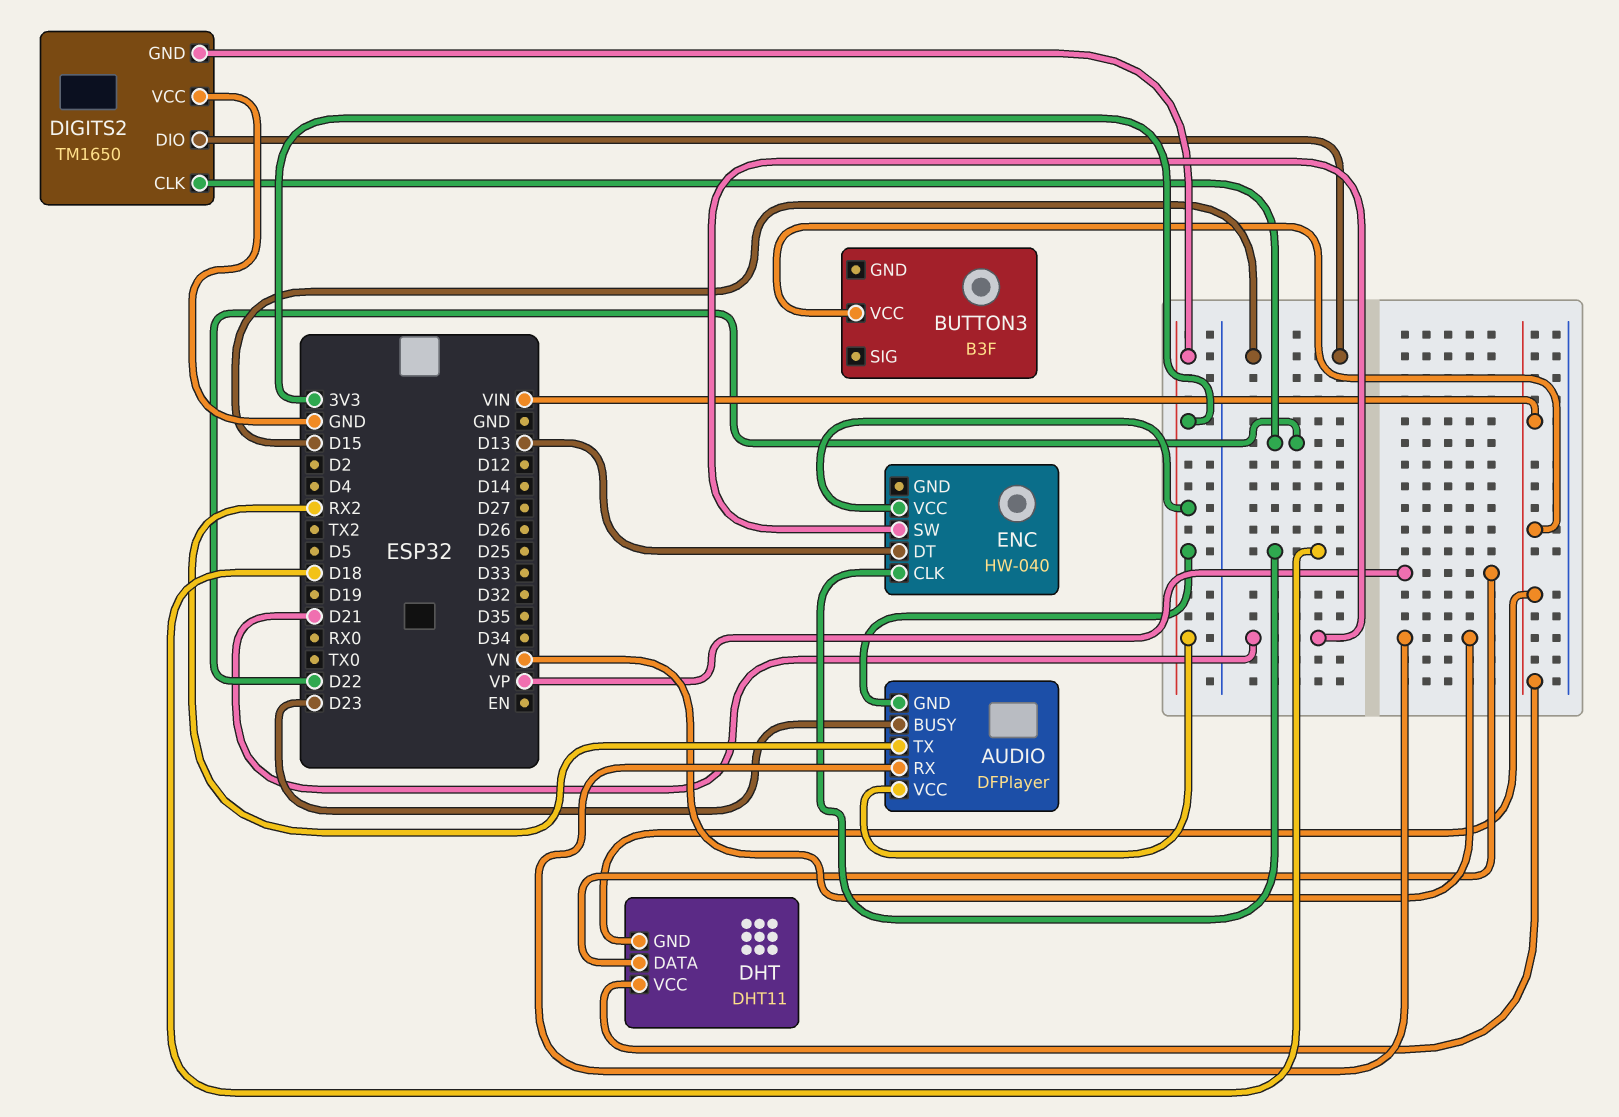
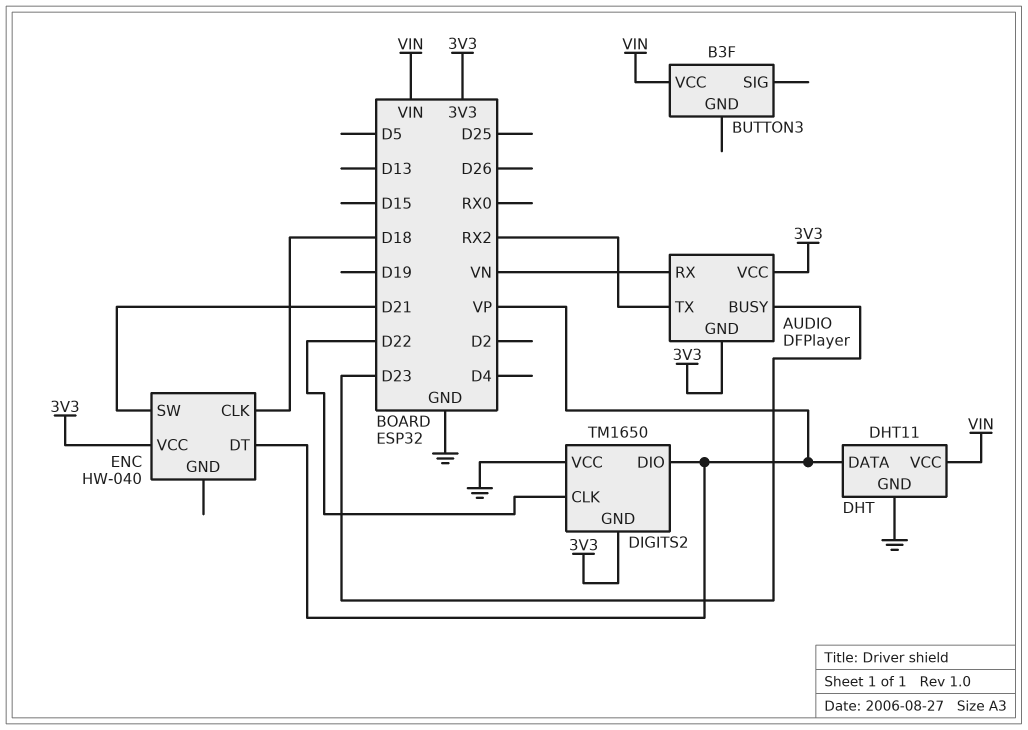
DHT pin GND: VIN -> GND
DIGITS2 pin DIO: D15 -> VP
ENC pin DT: D13 -> VP

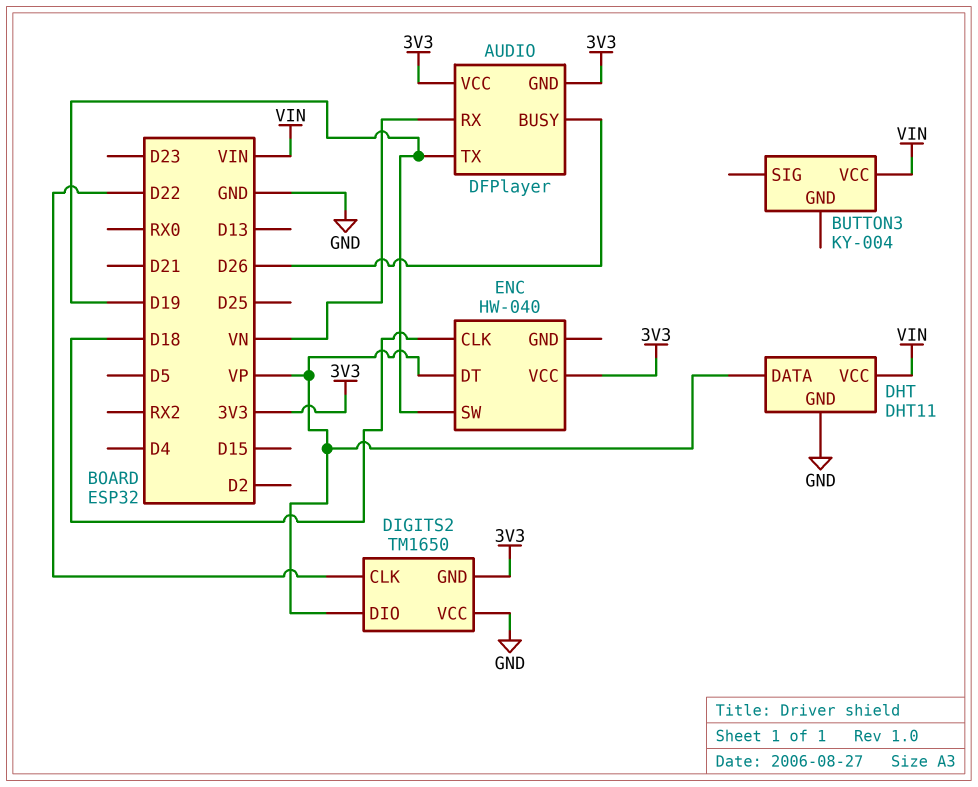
AUDIO pin BUSY: D23 -> D26
AUDIO pin TX: RX2 -> D19
BUTTON3: B3F -> KY-004
ENC pin SW: D21 -> D19

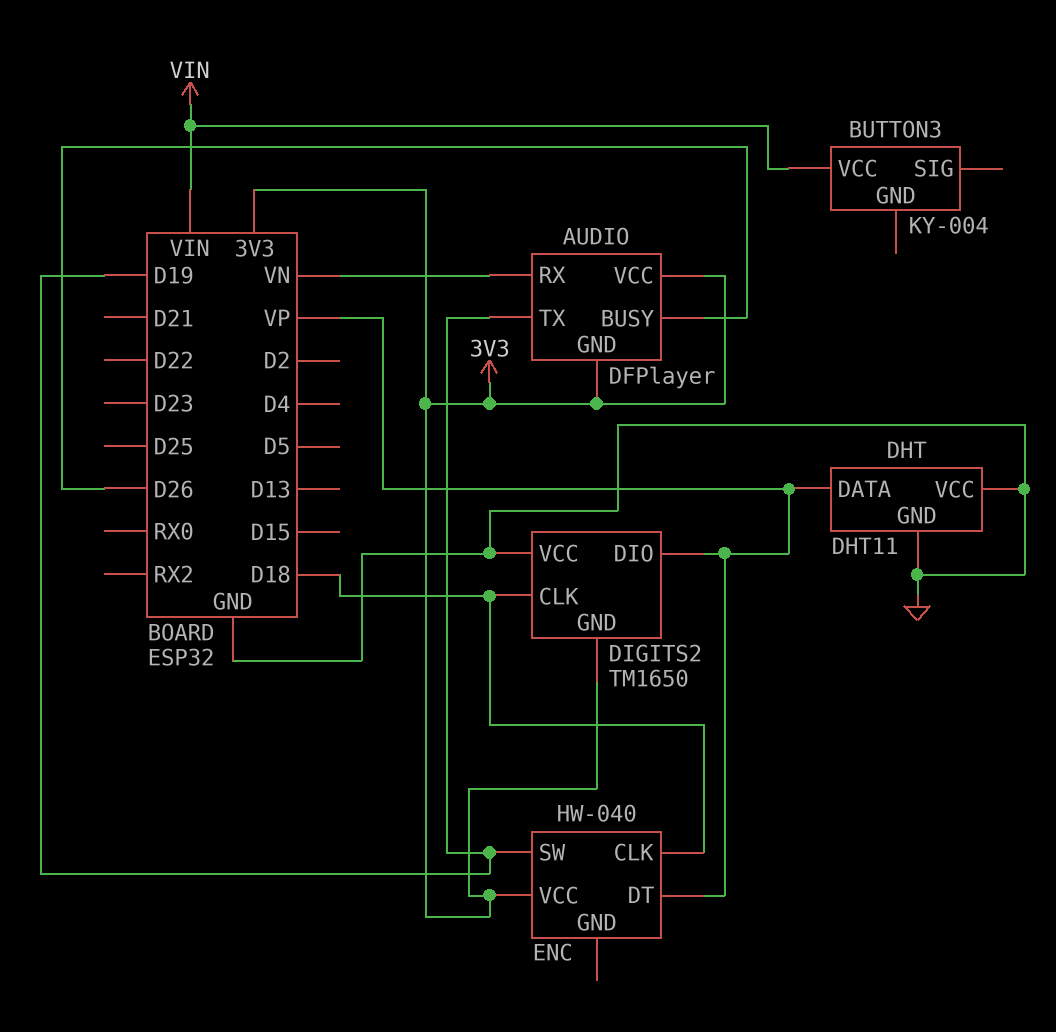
DHT pin VCC: VIN -> GND
DIGITS2 pin CLK: D22 -> D18

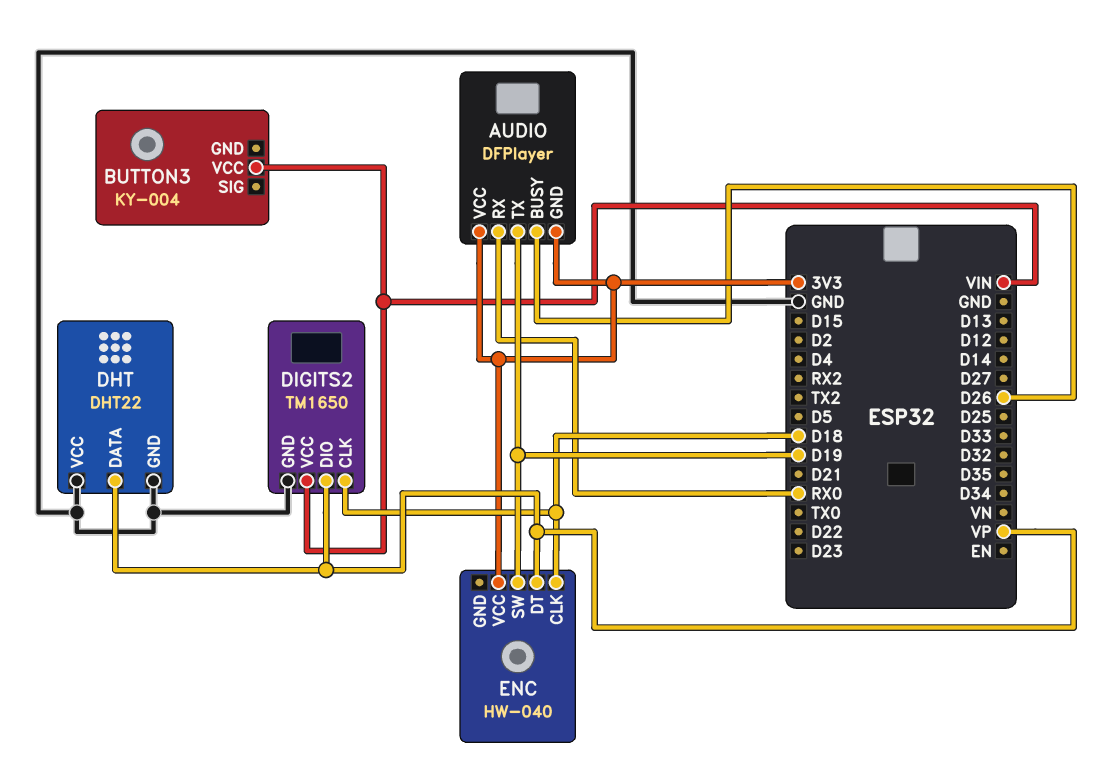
AUDIO pin RX: VN -> RX0
DHT: DHT11 -> DHT22
DIGITS2 pin GND: 3V3 -> GND
DIGITS2 pin VCC: GND -> VIN

